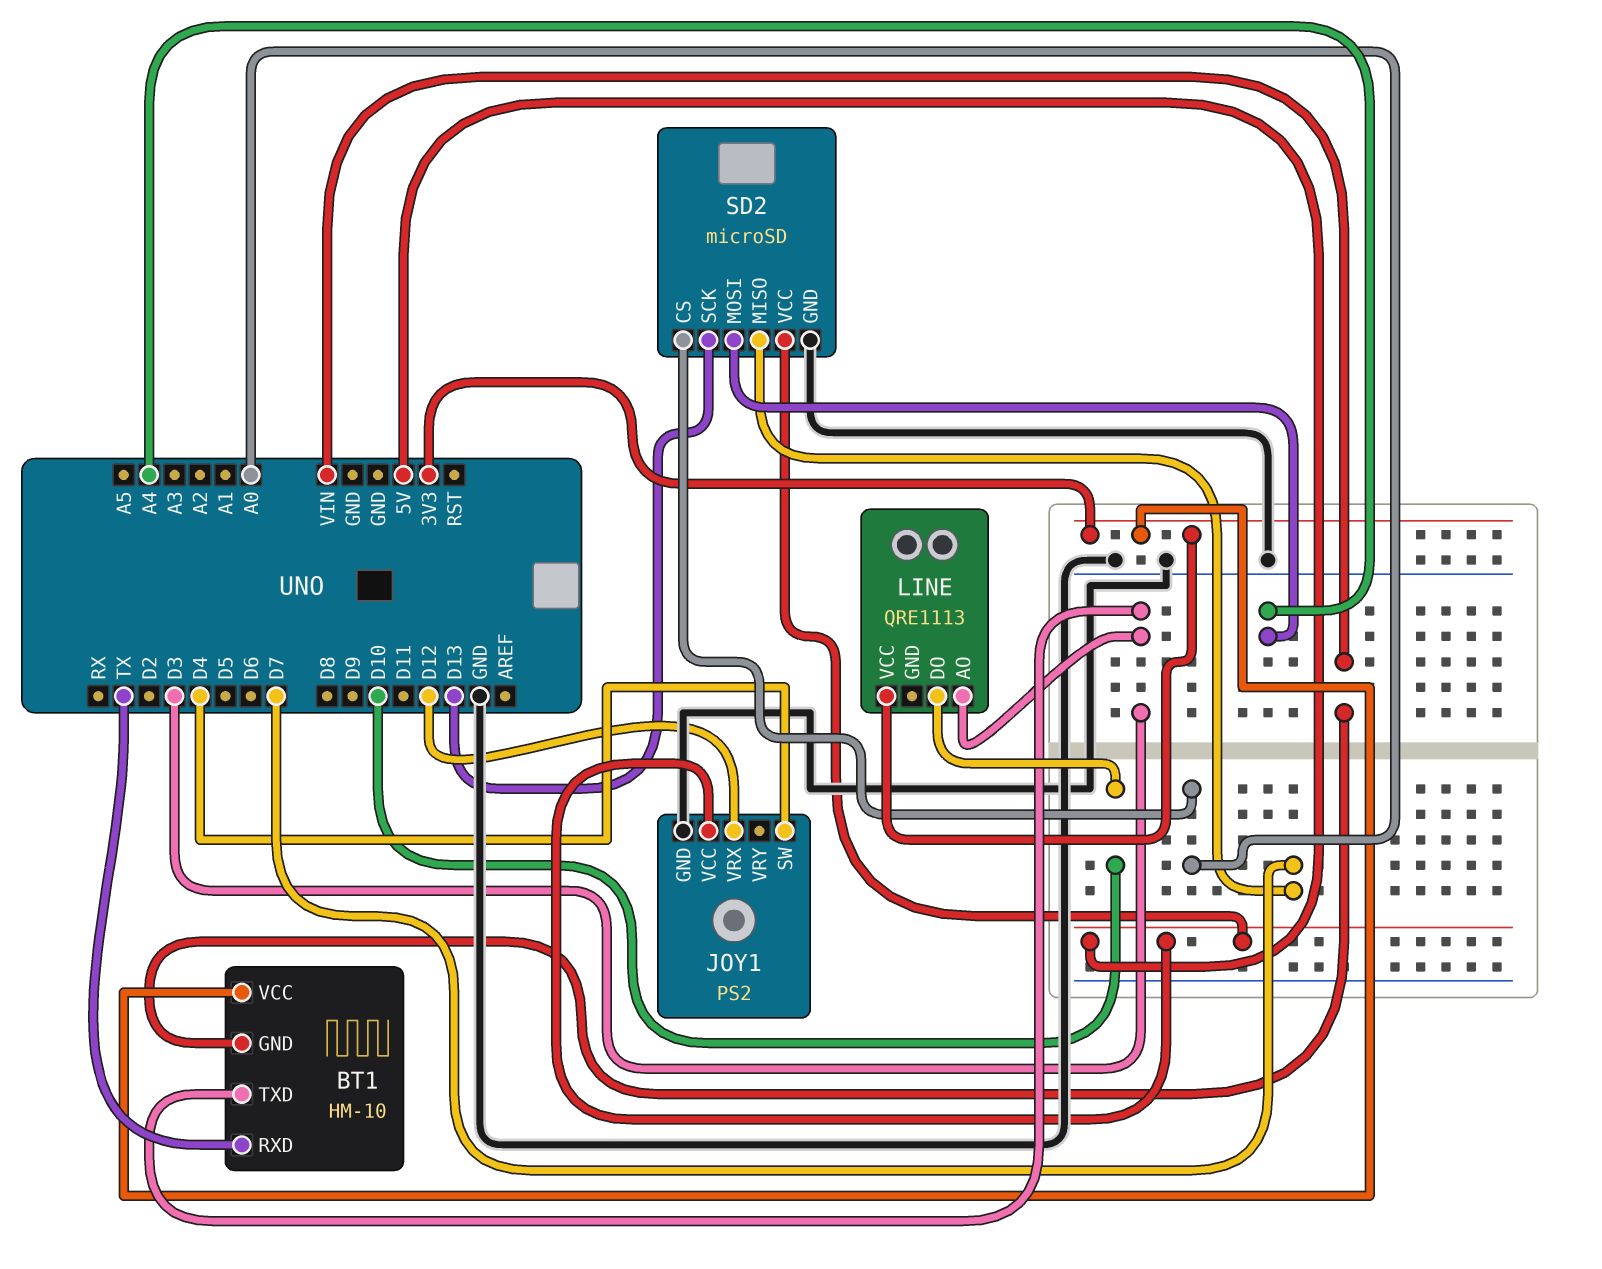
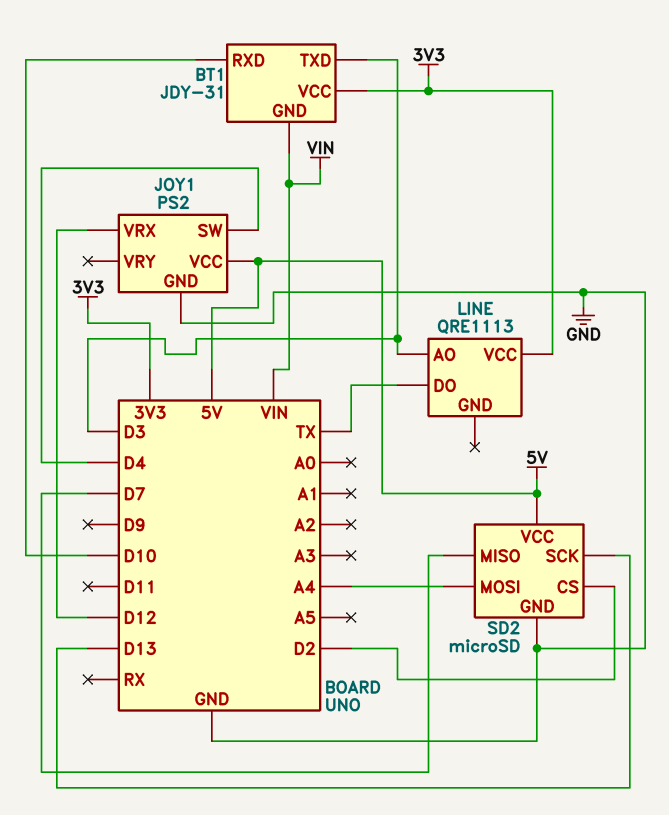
BT1: HM-10 -> JDY-31
BT1 pin RXD: TX -> D10
LINE pin DO: D10 -> TX
SD2 pin CS: A0 -> D2

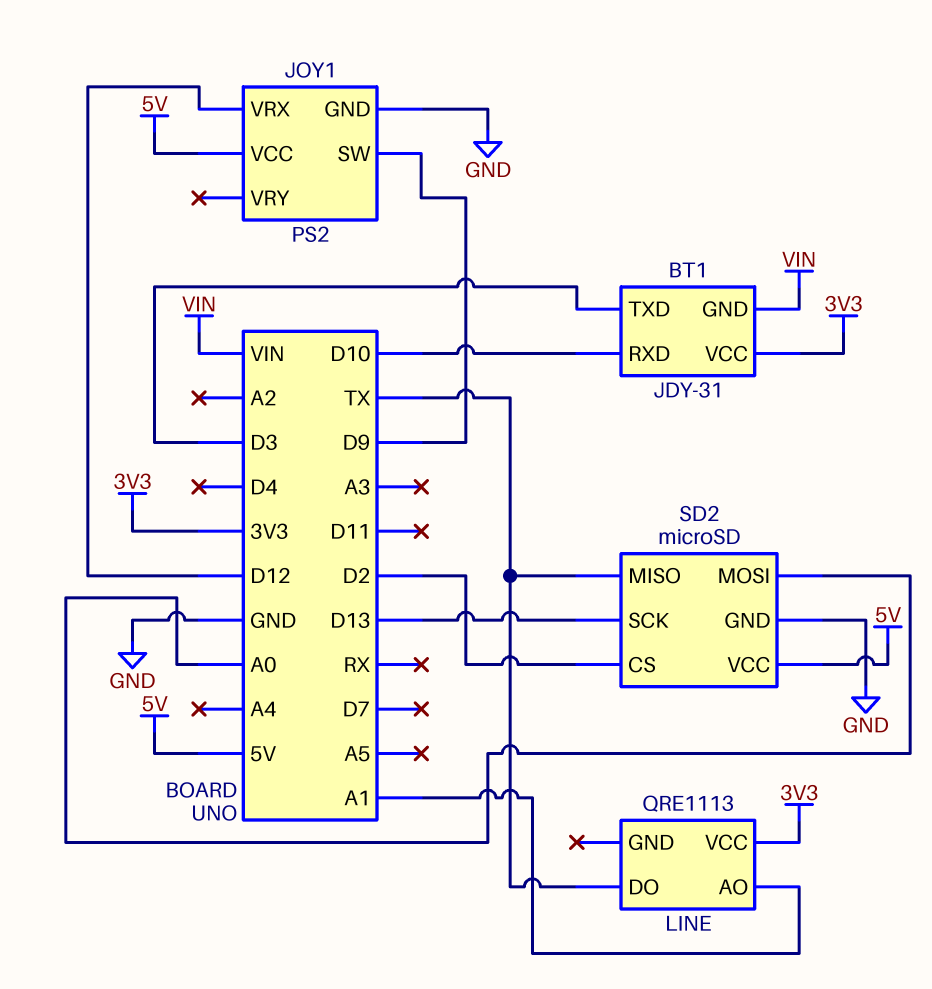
JOY1 pin SW: D4 -> D9
LINE pin AO: D3 -> A1
SD2 pin MISO: D7 -> TX
SD2 pin MOSI: A4 -> A0

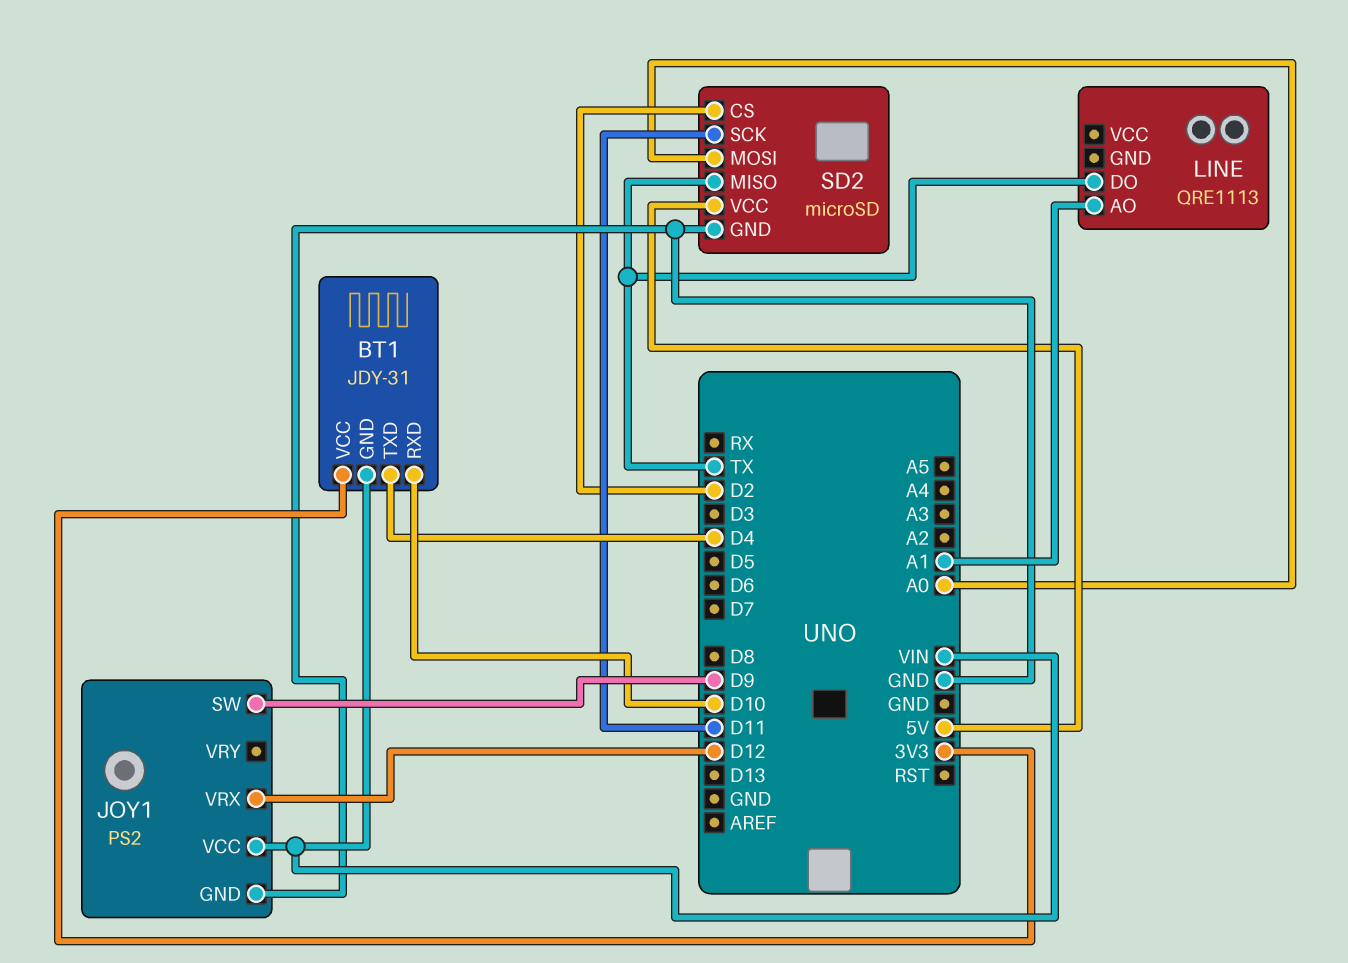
BT1 pin TXD: D3 -> D4
JOY1 pin VCC: 5V -> VIN
LINE pin VCC: 3V3 -> none
SD2 pin SCK: D13 -> D11

